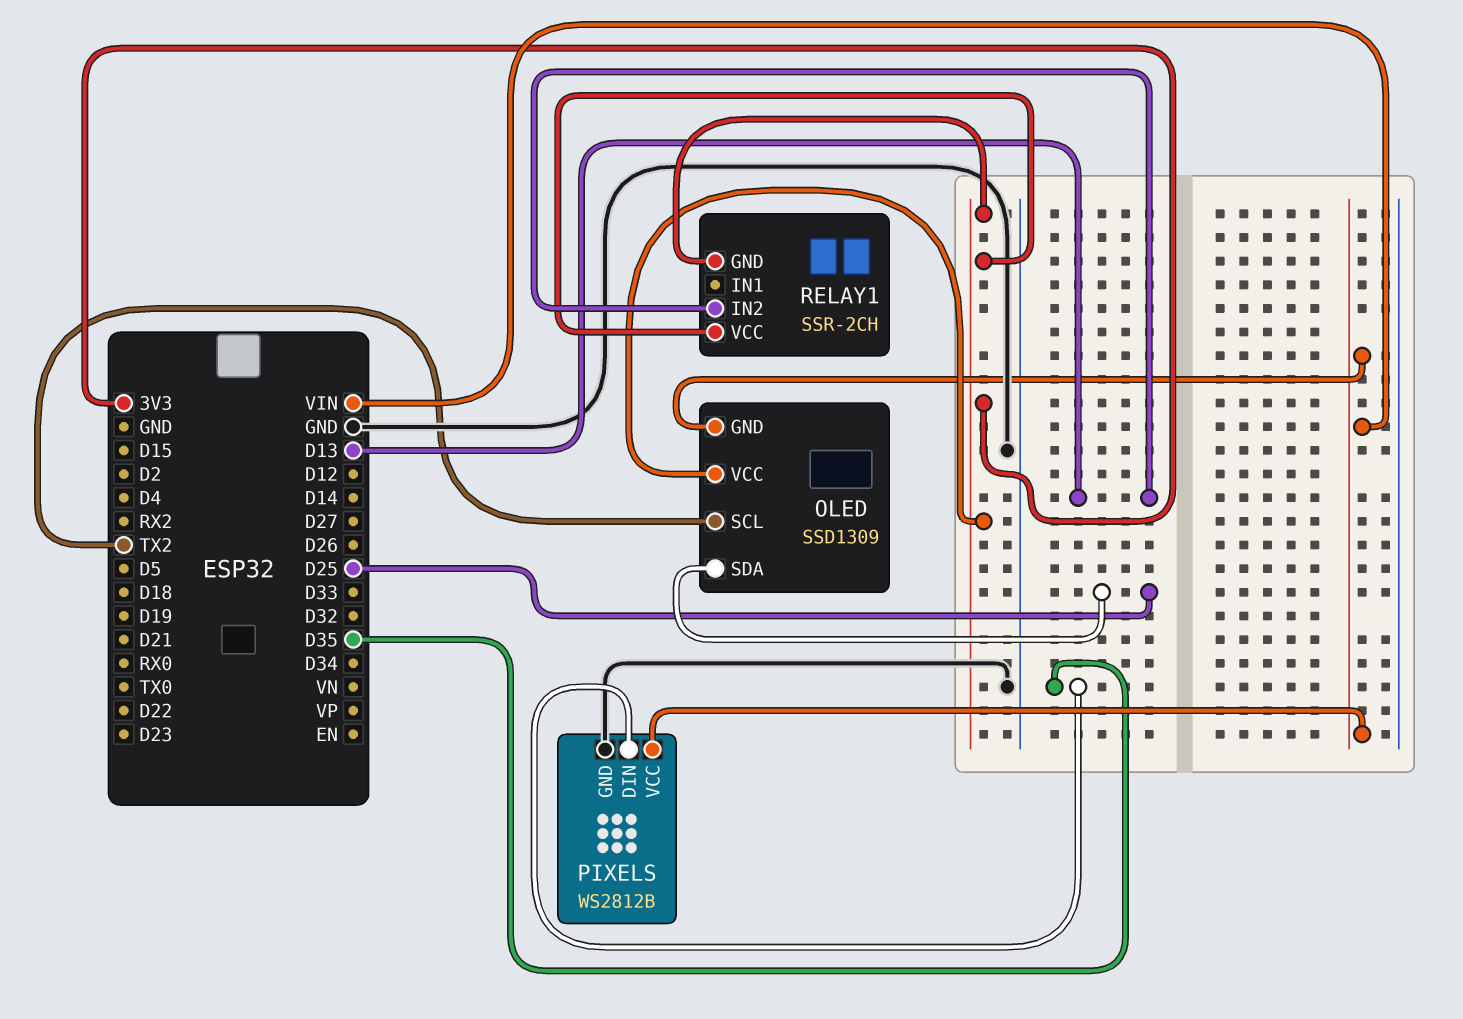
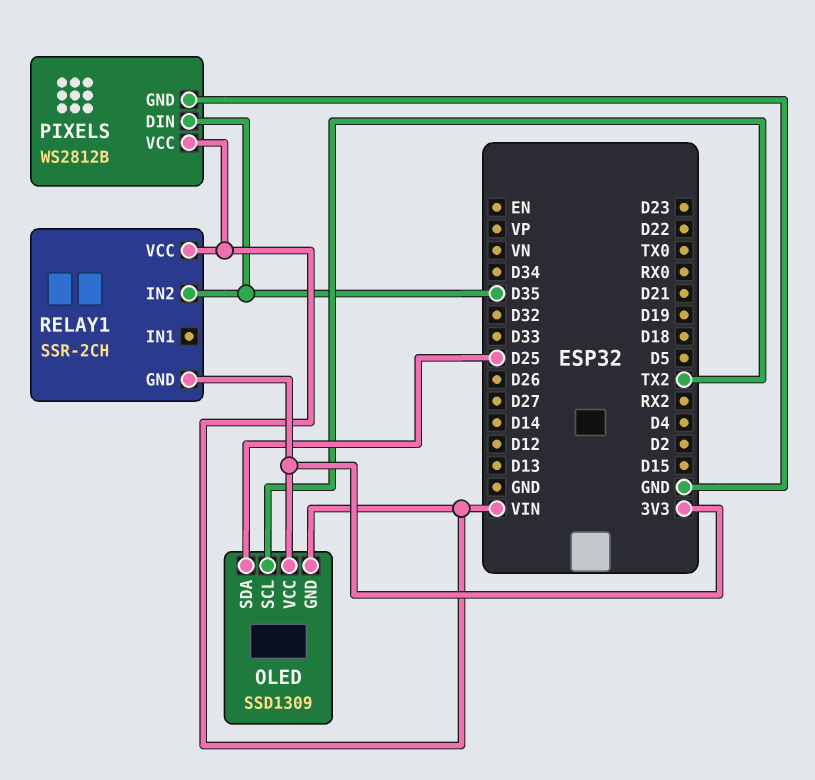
RELAY1 pin IN2: D13 -> D35
RELAY1 pin VCC: 3V3 -> VIN

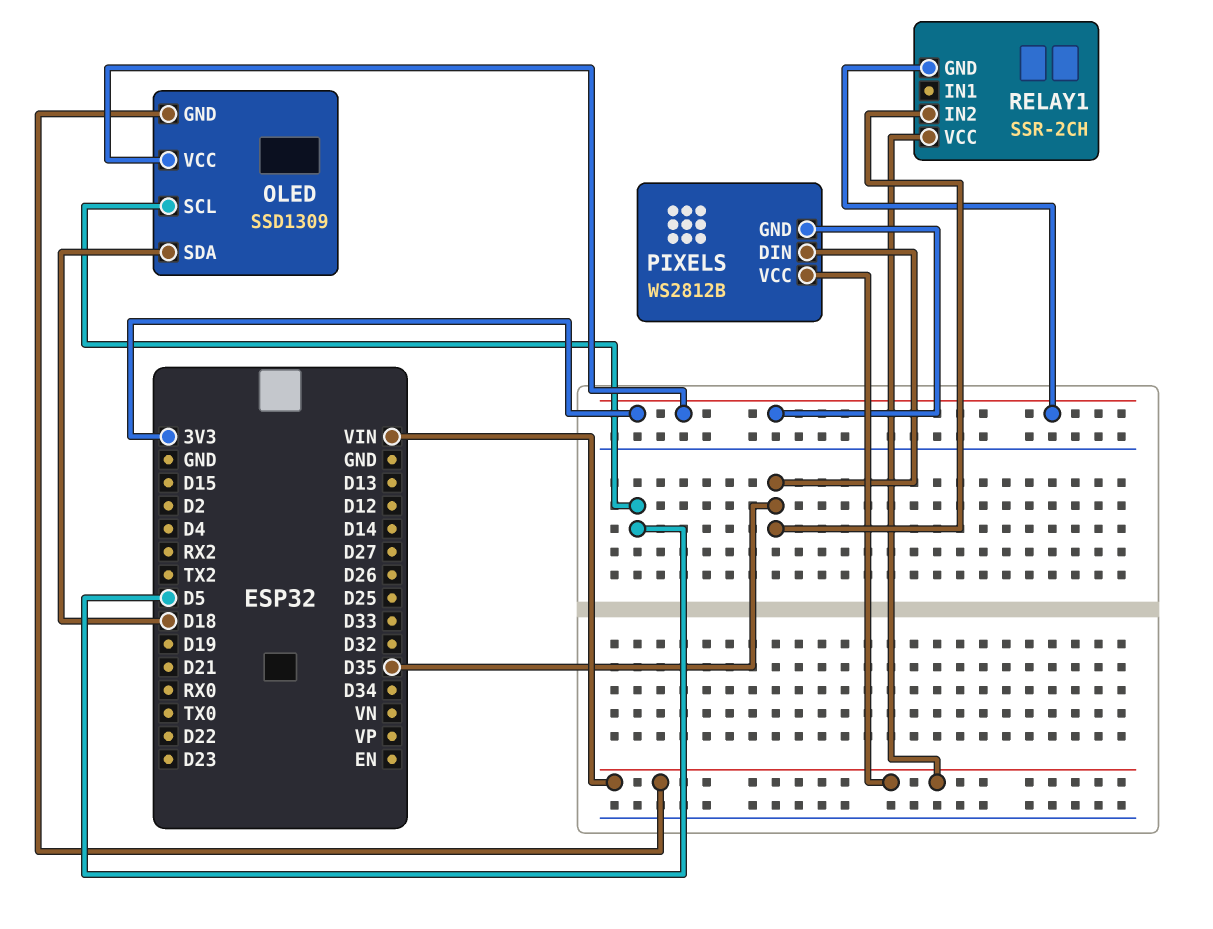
OLED pin SCL: TX2 -> D5
OLED pin SDA: D25 -> D18
PIXELS pin GND: GND -> 3V3

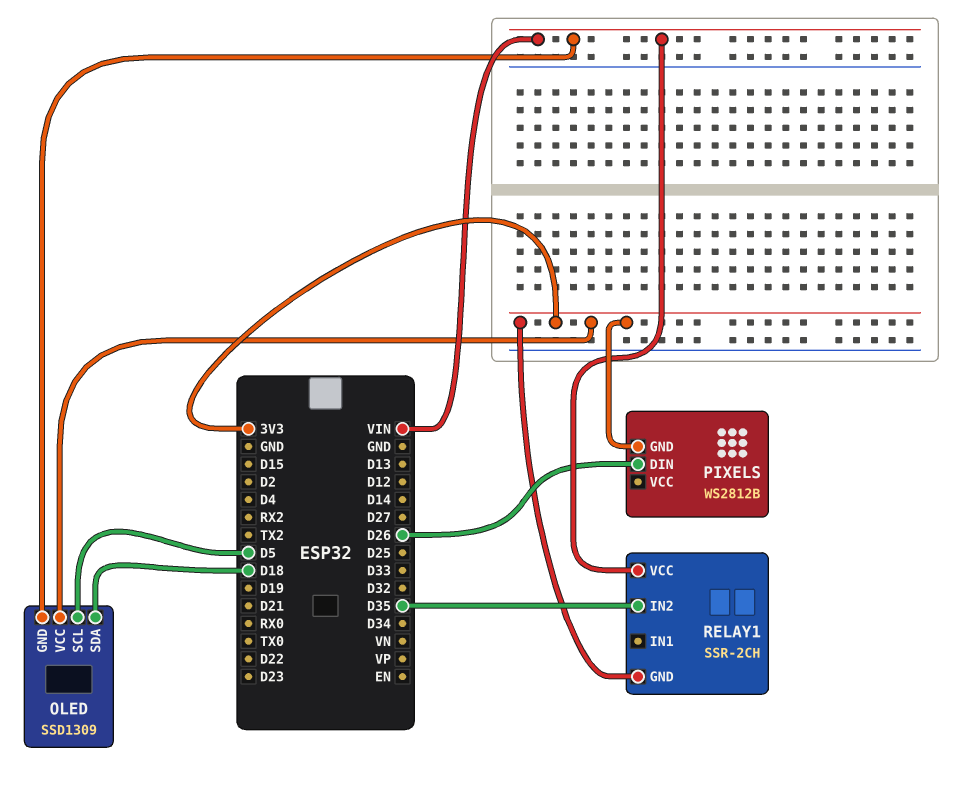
PIXELS pin DIN: D35 -> D26
PIXELS pin VCC: VIN -> none

